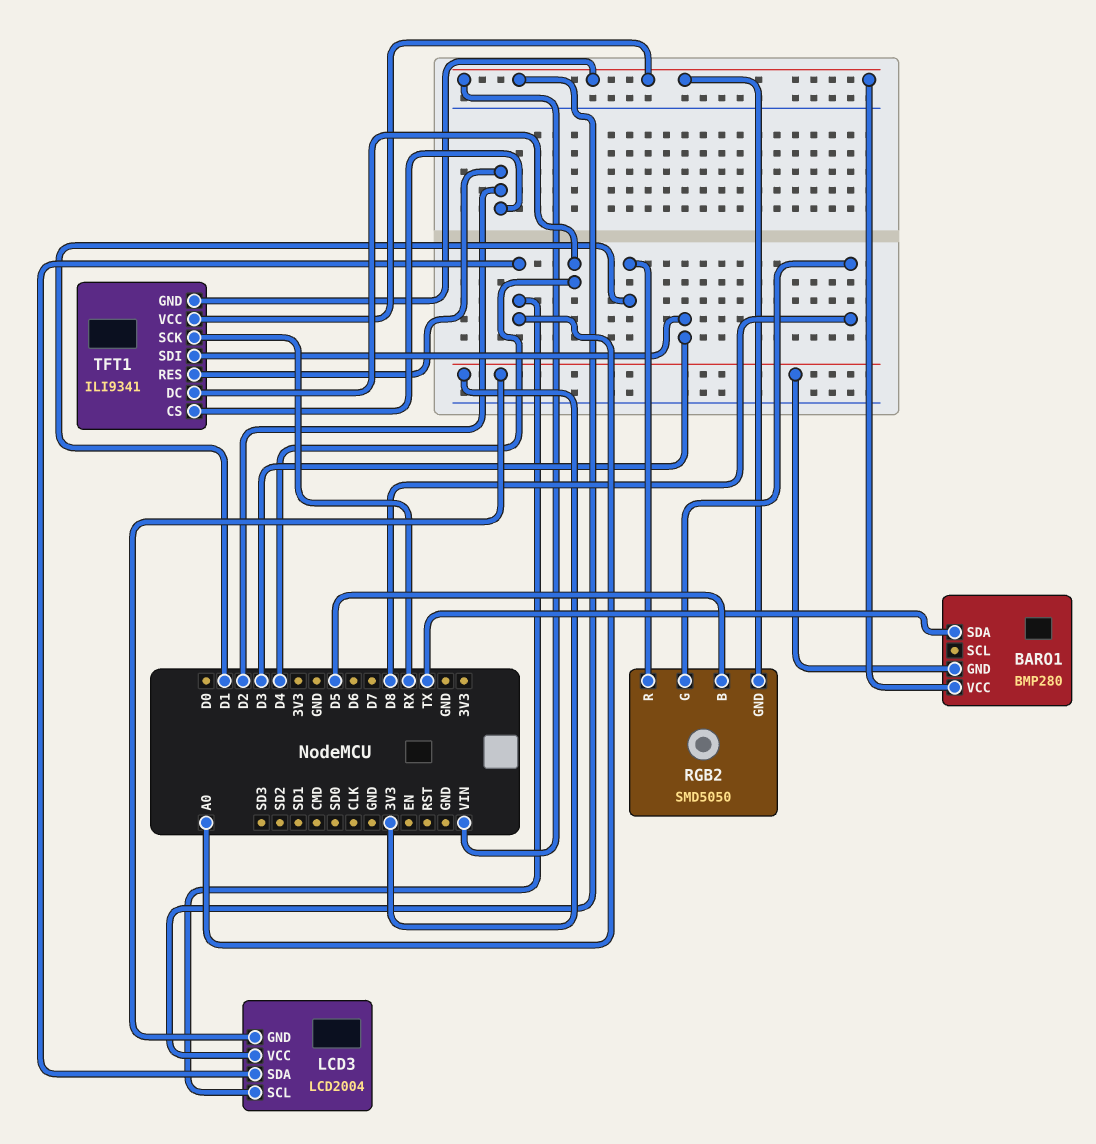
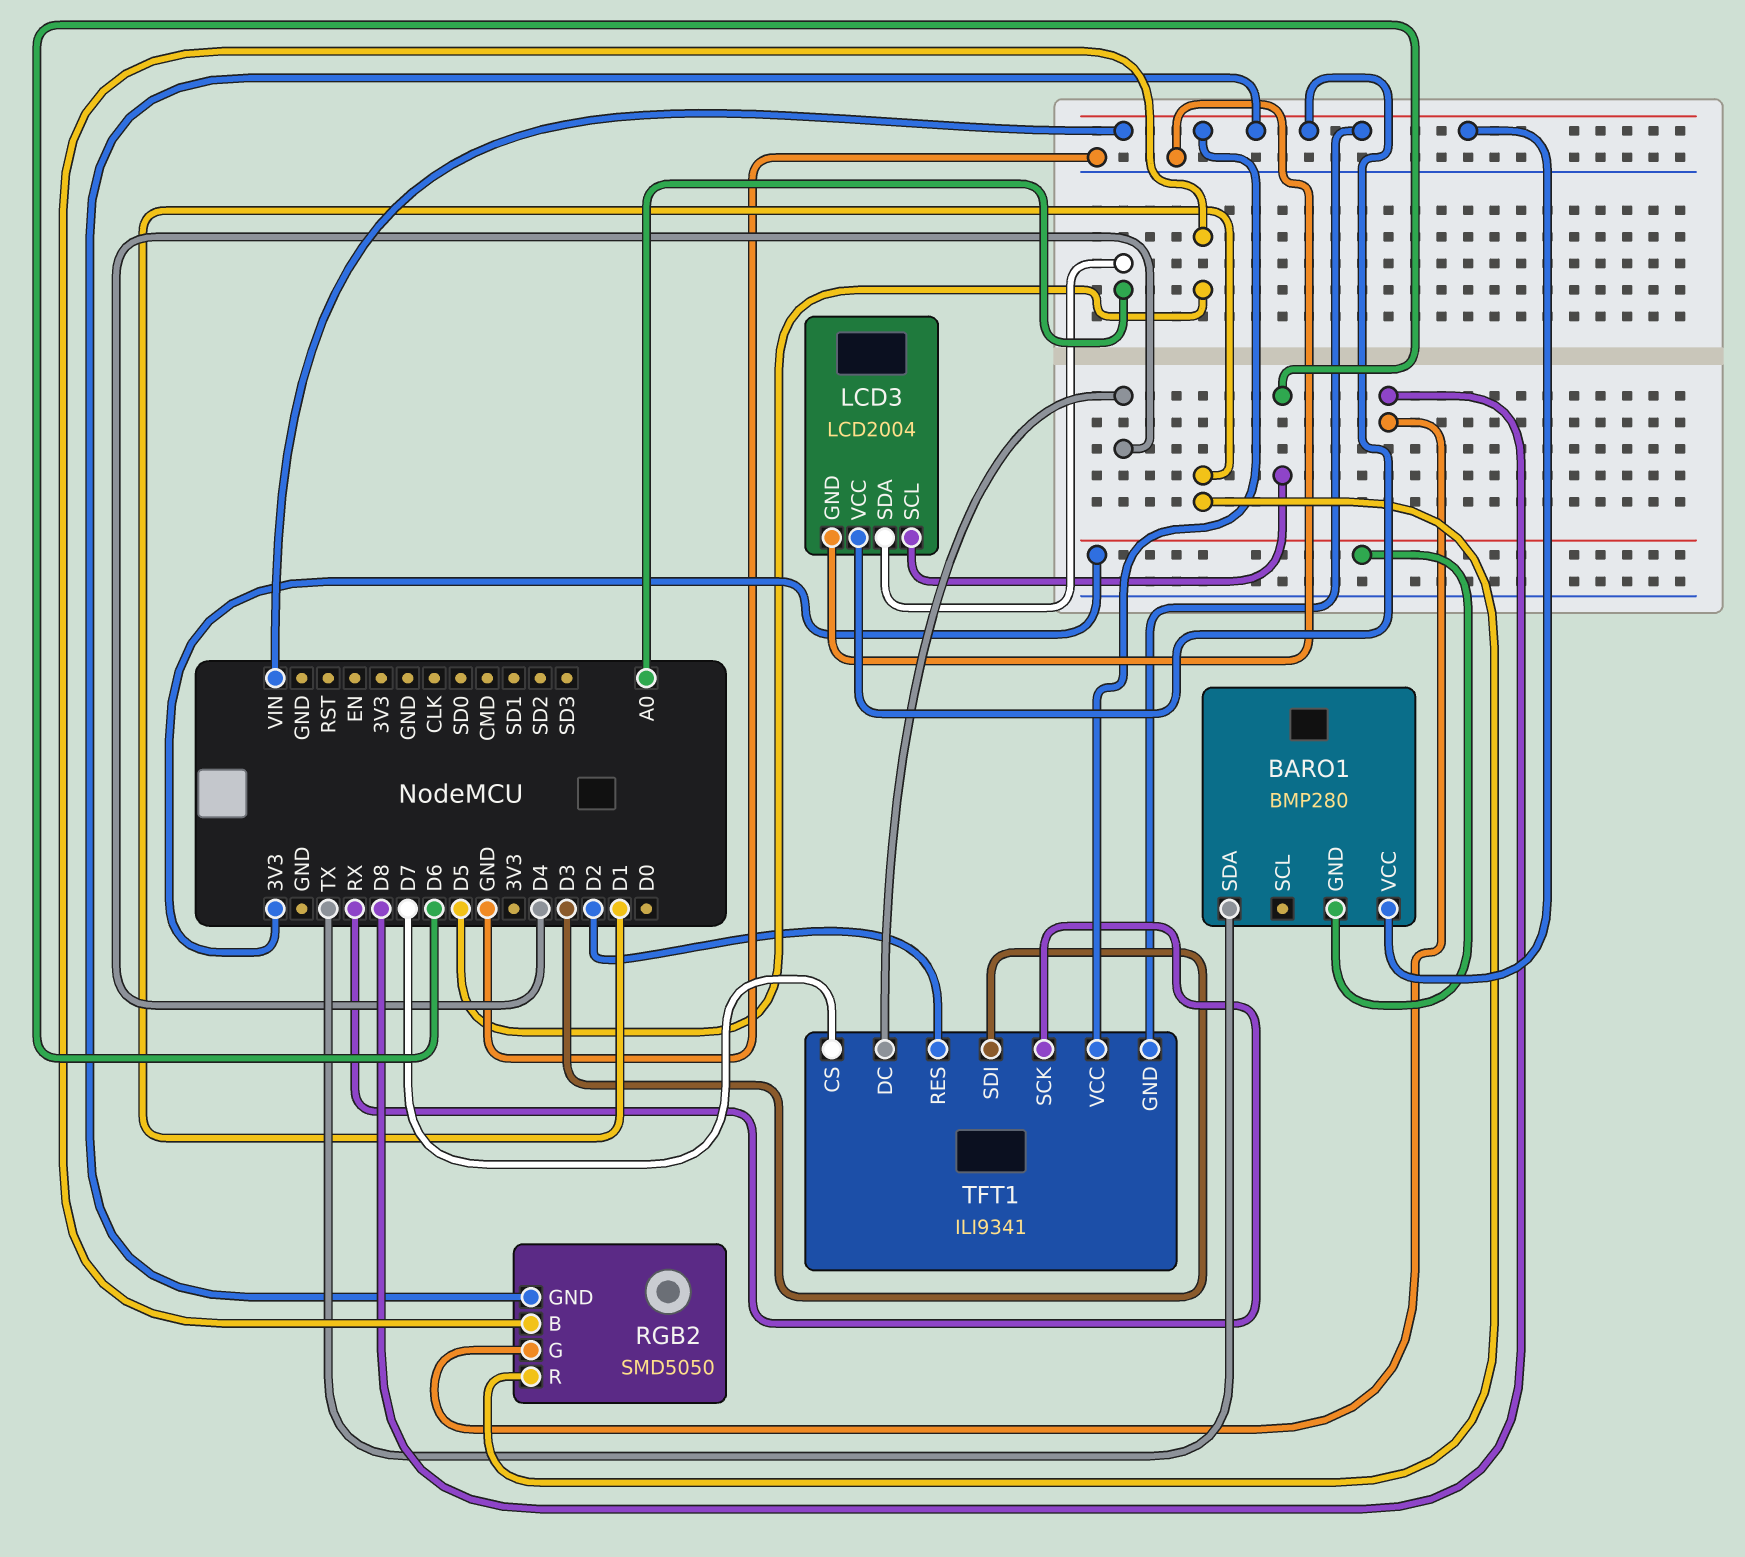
LCD3 pin GND: 3V3 -> GND
LCD3 pin SCL: A0 -> D6
TFT1 pin CS: D2 -> D7

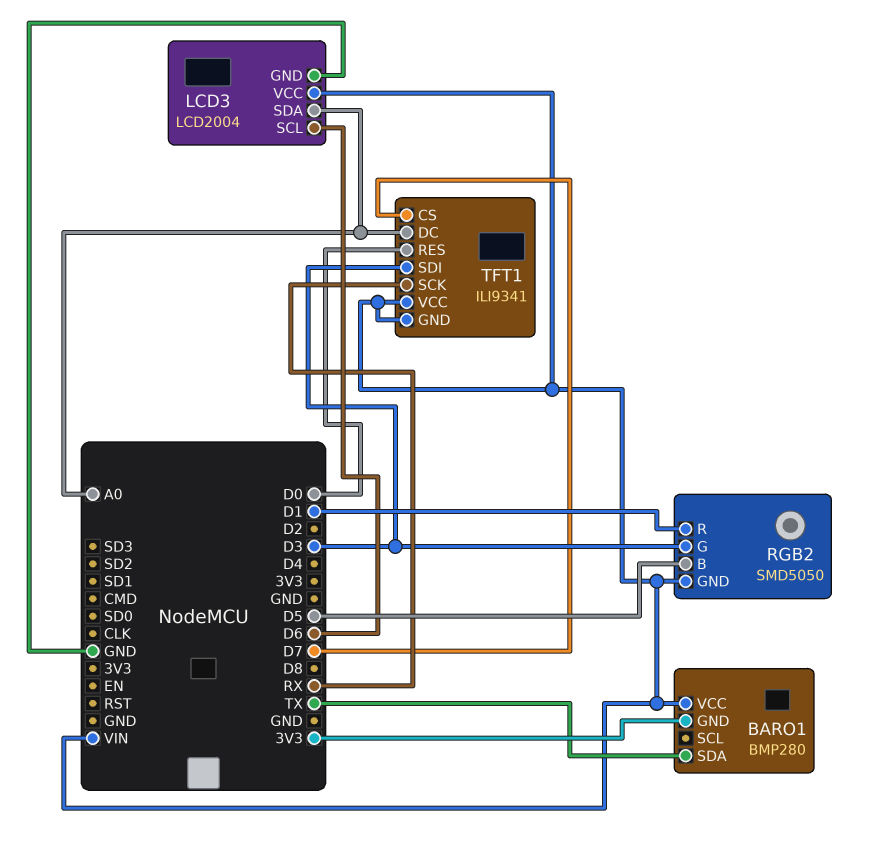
RGB2 pin G: D8 -> D3
TFT1 pin DC: D4 -> A0
TFT1 pin RES: D2 -> D0

